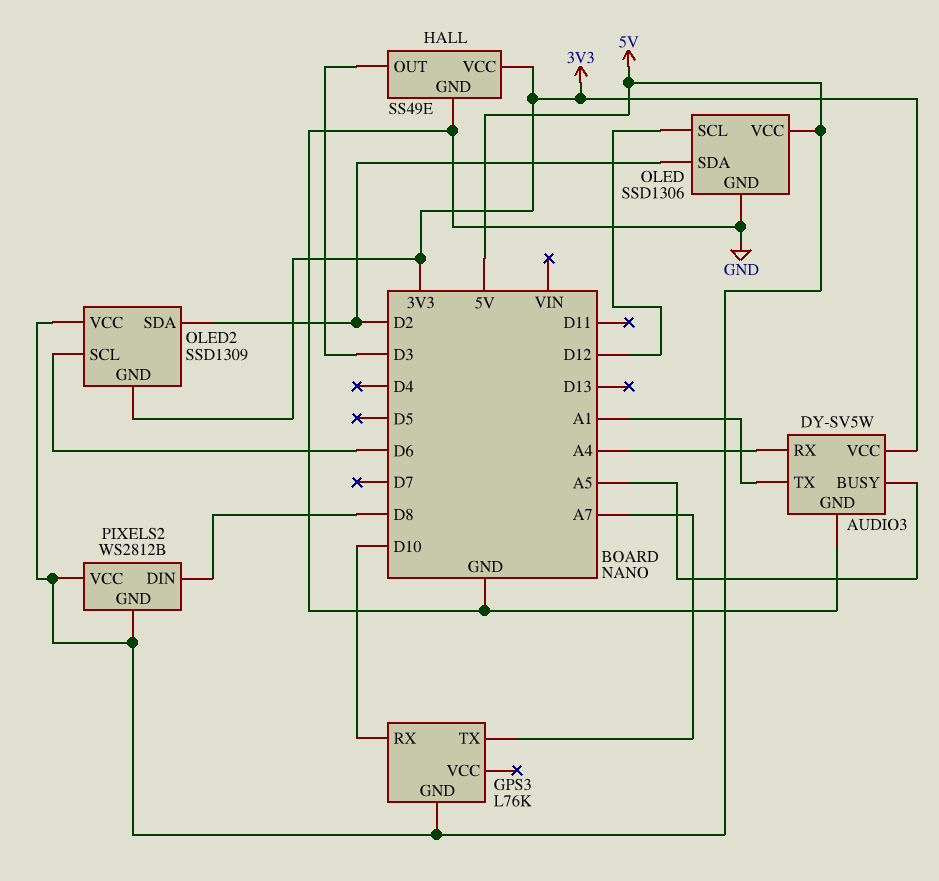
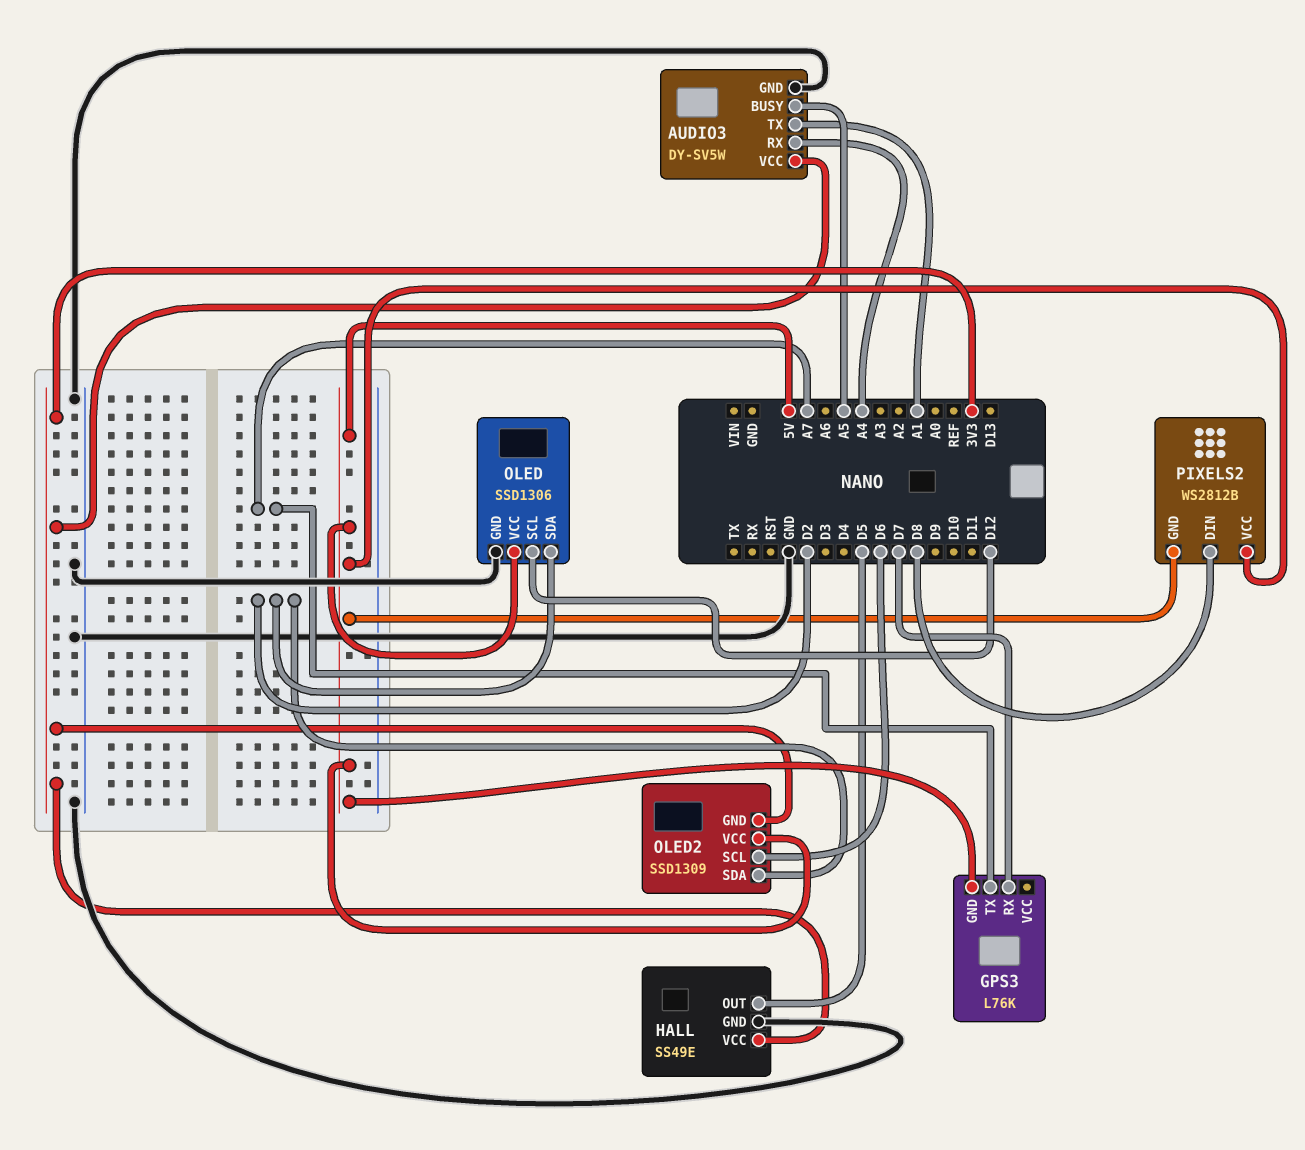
GPS3 pin RX: D10 -> D7
HALL pin OUT: D3 -> D5

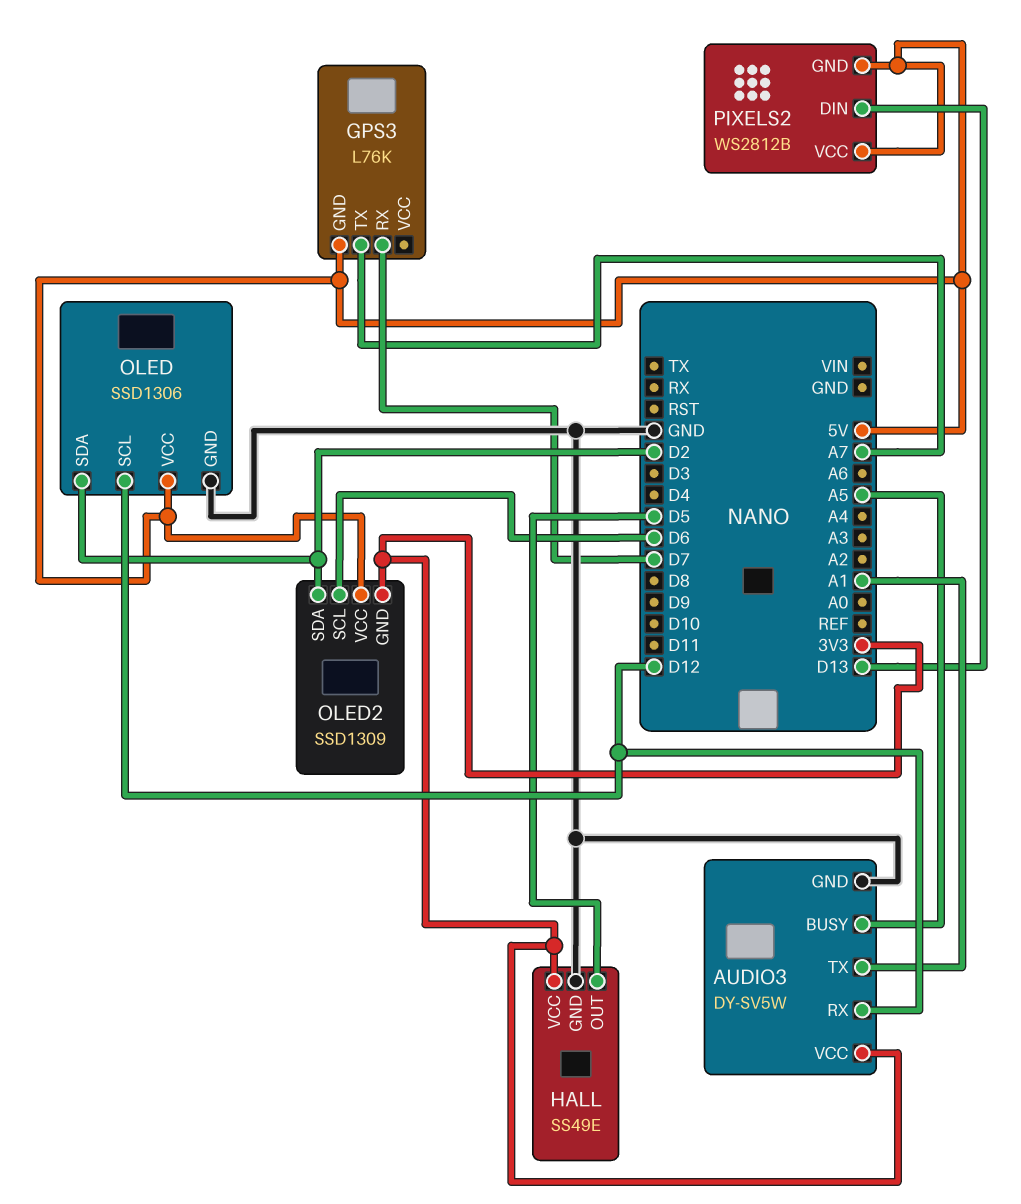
AUDIO3 pin RX: A4 -> D12
PIXELS2 pin DIN: D8 -> D13

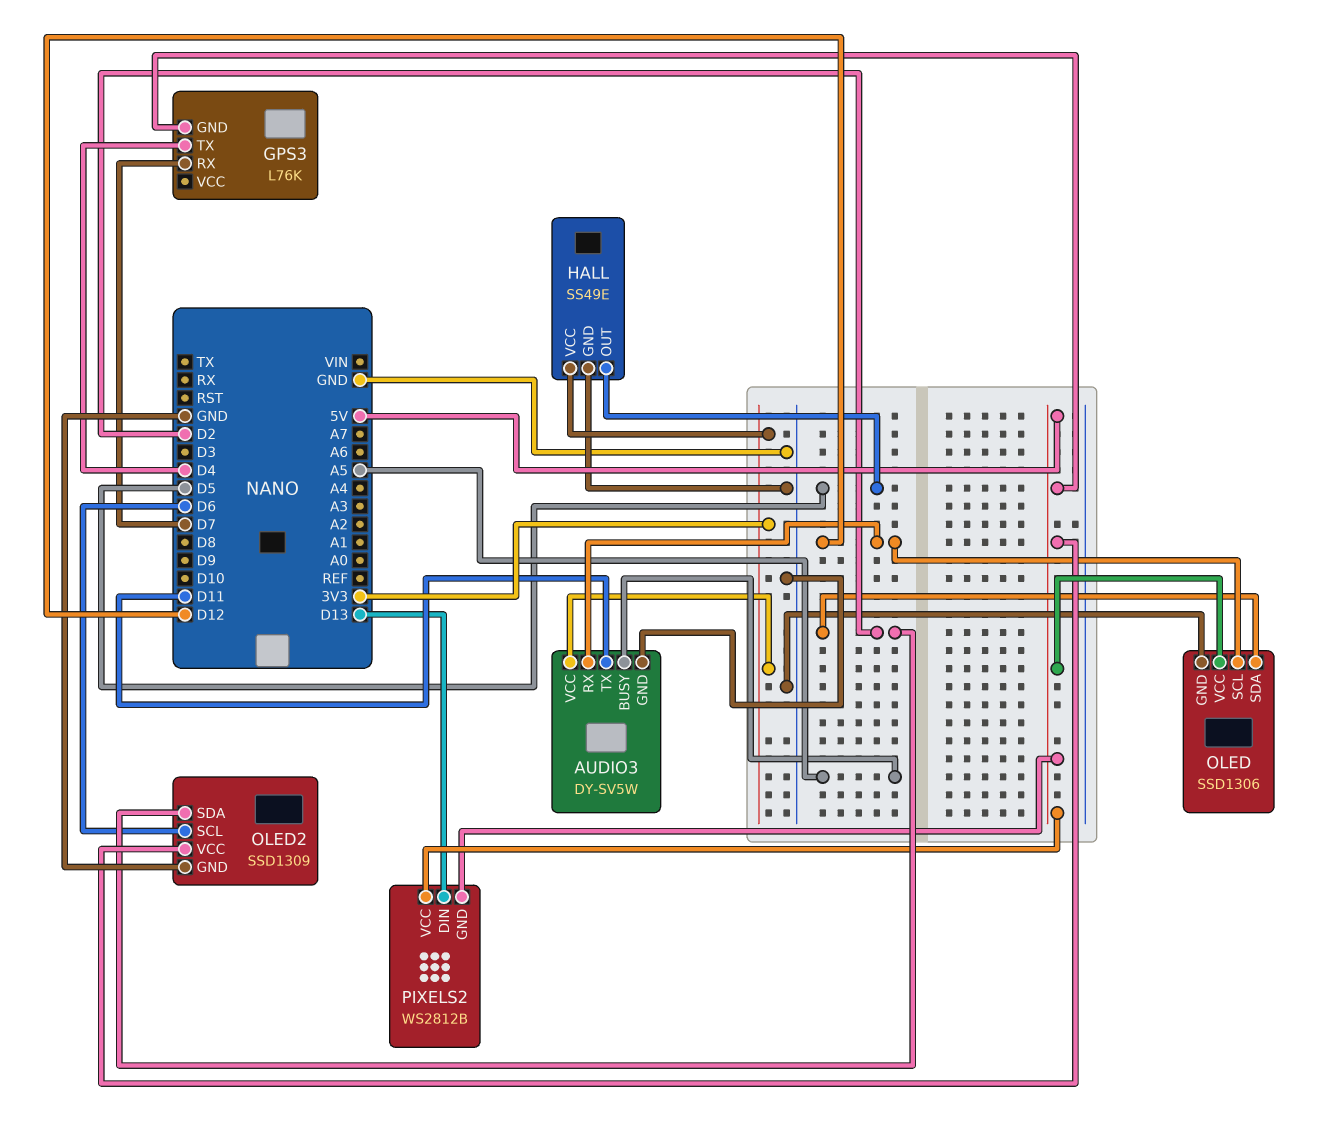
AUDIO3 pin TX: A1 -> D11
GPS3 pin TX: A7 -> D4
OLED2 pin GND: 3V3 -> GND

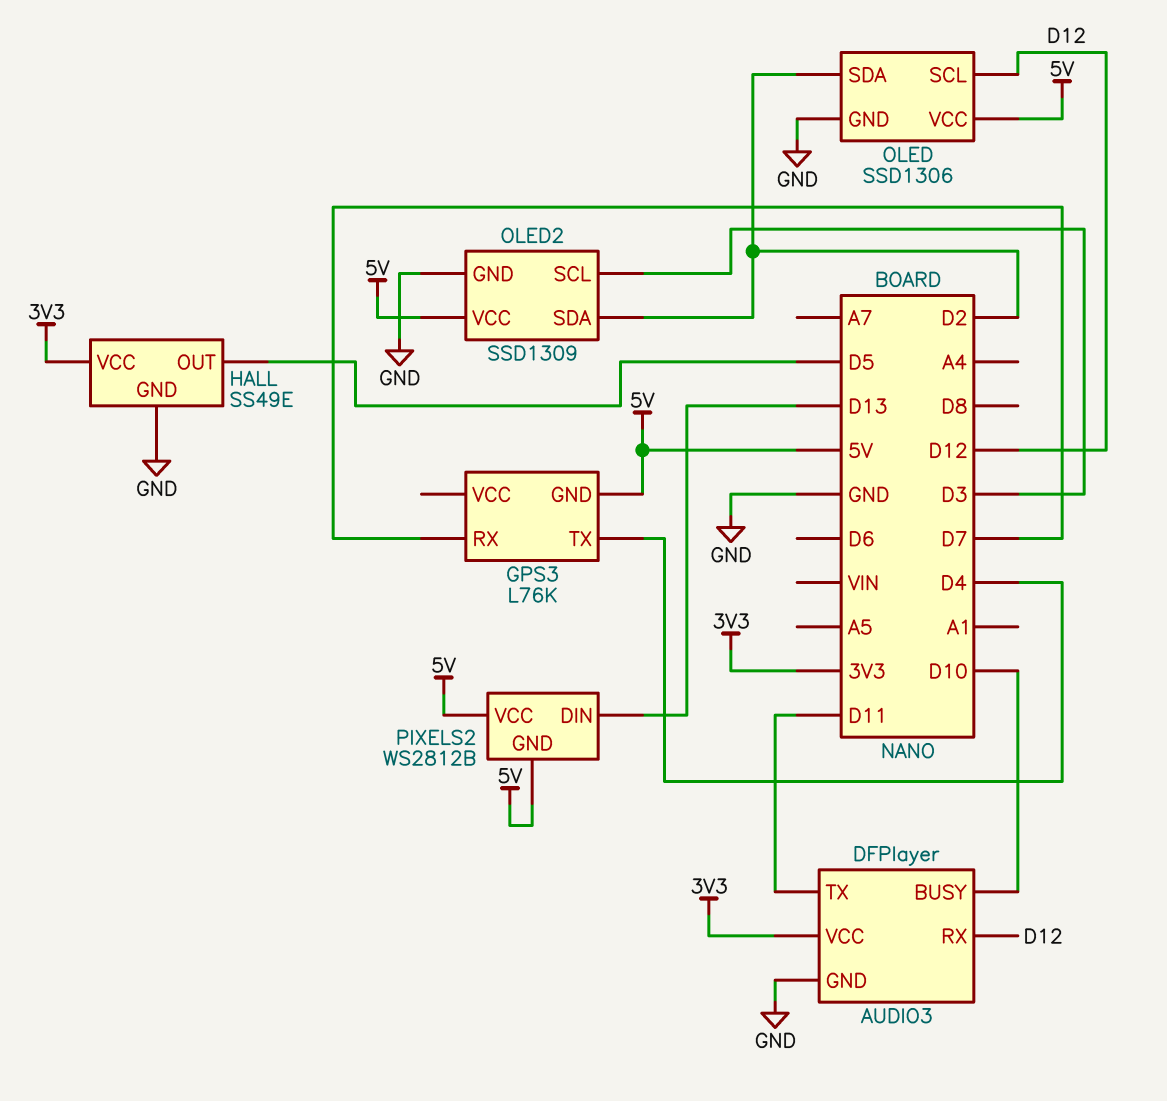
AUDIO3: DY-SV5W -> DFPlayer
AUDIO3 pin BUSY: A5 -> D10
OLED2 pin SCL: D6 -> D3

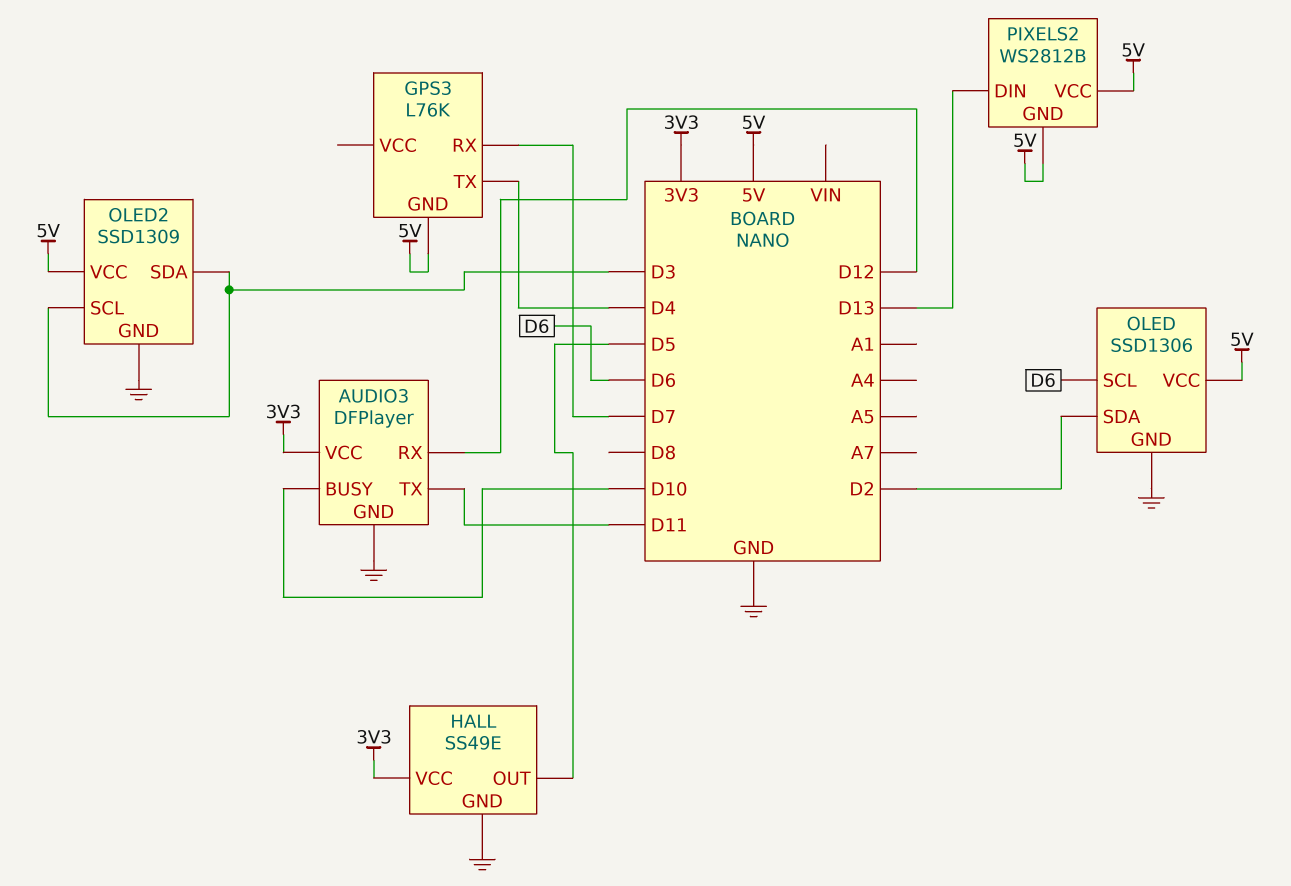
OLED pin SCL: D12 -> D6
OLED2 pin SDA: D2 -> D3

